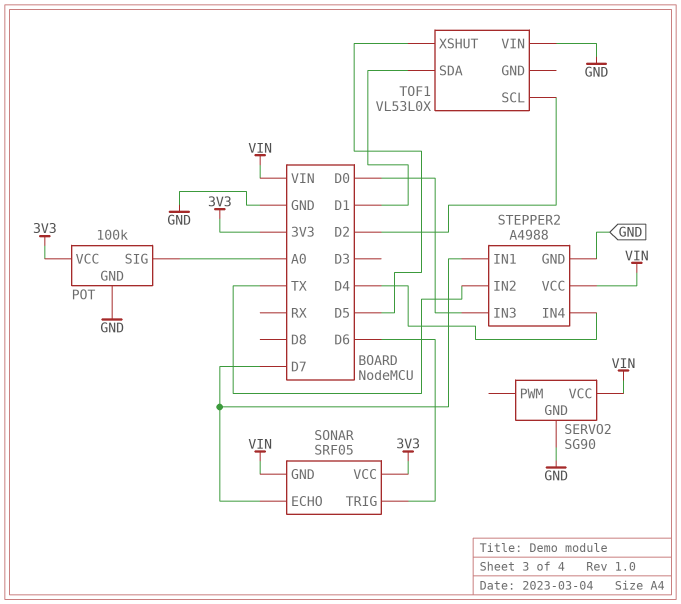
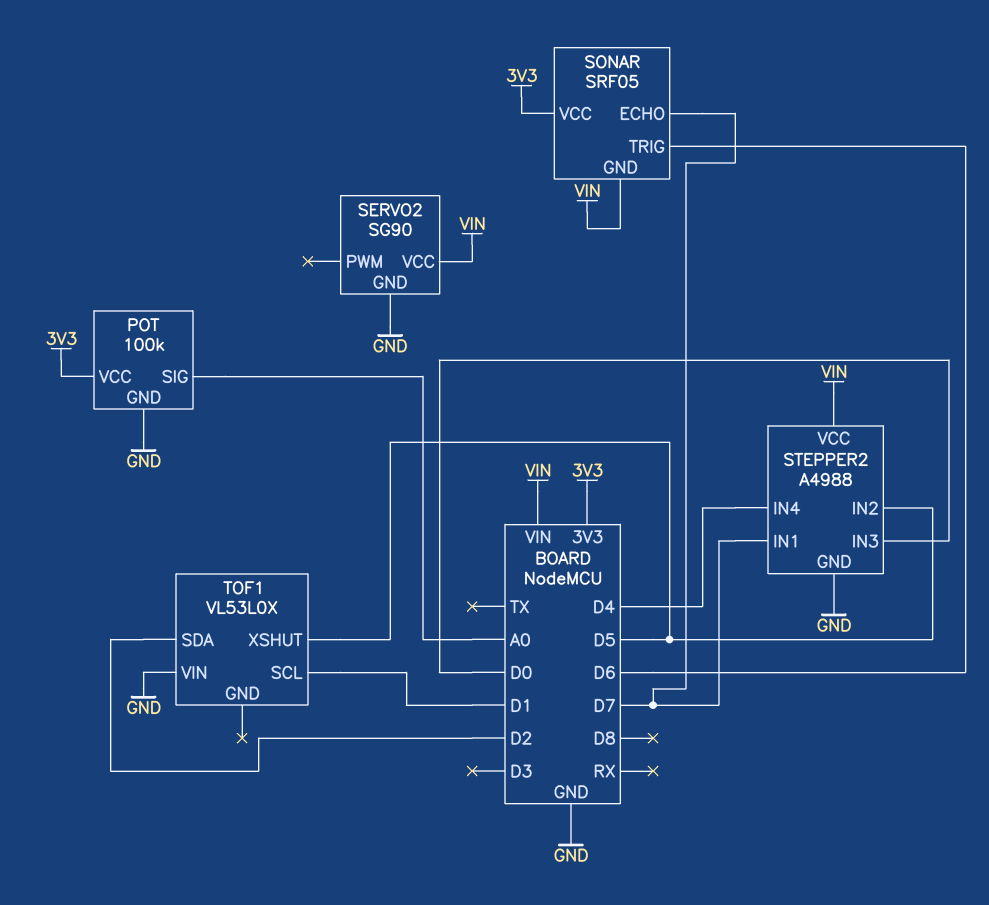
STEPPER2 pin IN2: TX -> D5
TOF1 pin SCL: D2 -> D1
TOF1 pin SDA: D1 -> D2

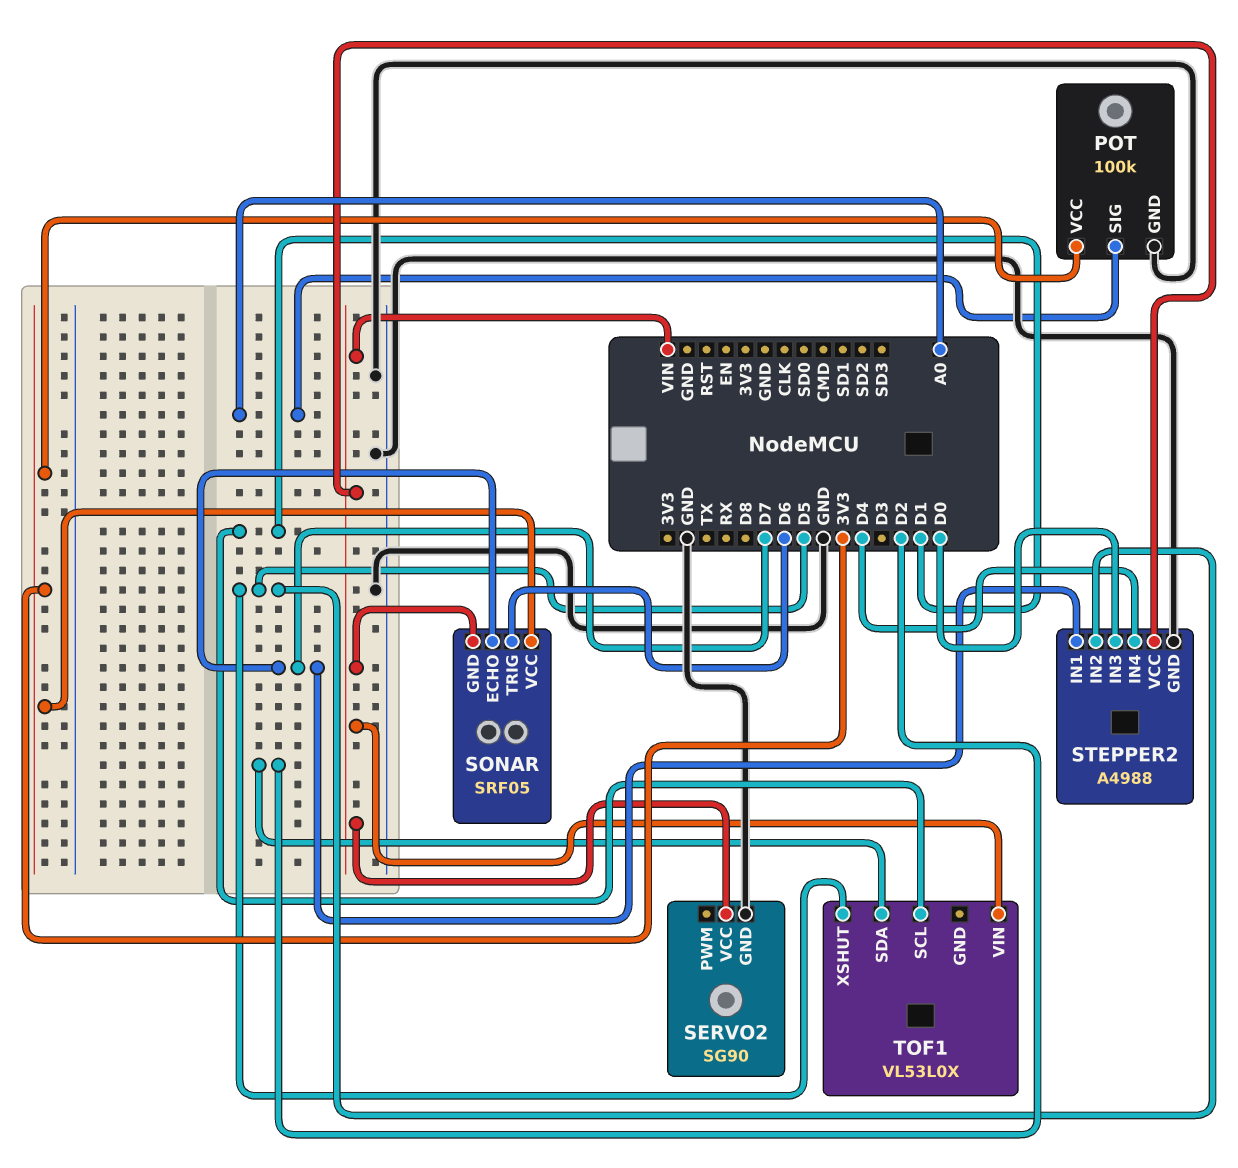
TOF1 pin VIN: GND -> VIN

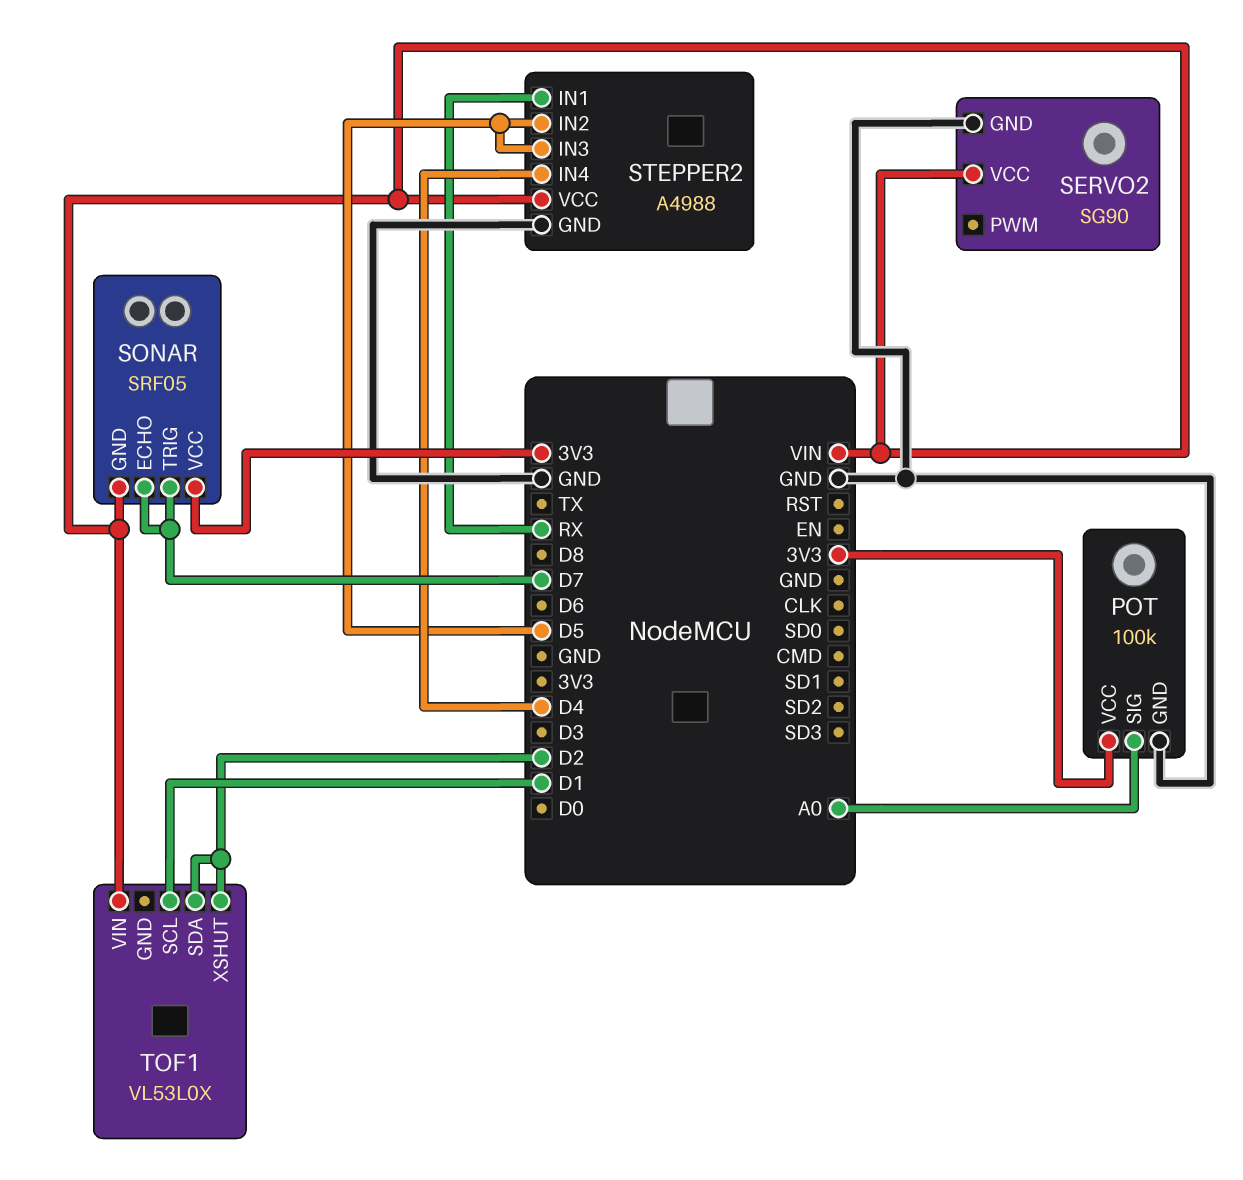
SONAR pin TRIG: D6 -> D7
STEPPER2 pin IN1: D7 -> RX
STEPPER2 pin IN3: D0 -> D5
TOF1 pin XSHUT: D5 -> D2

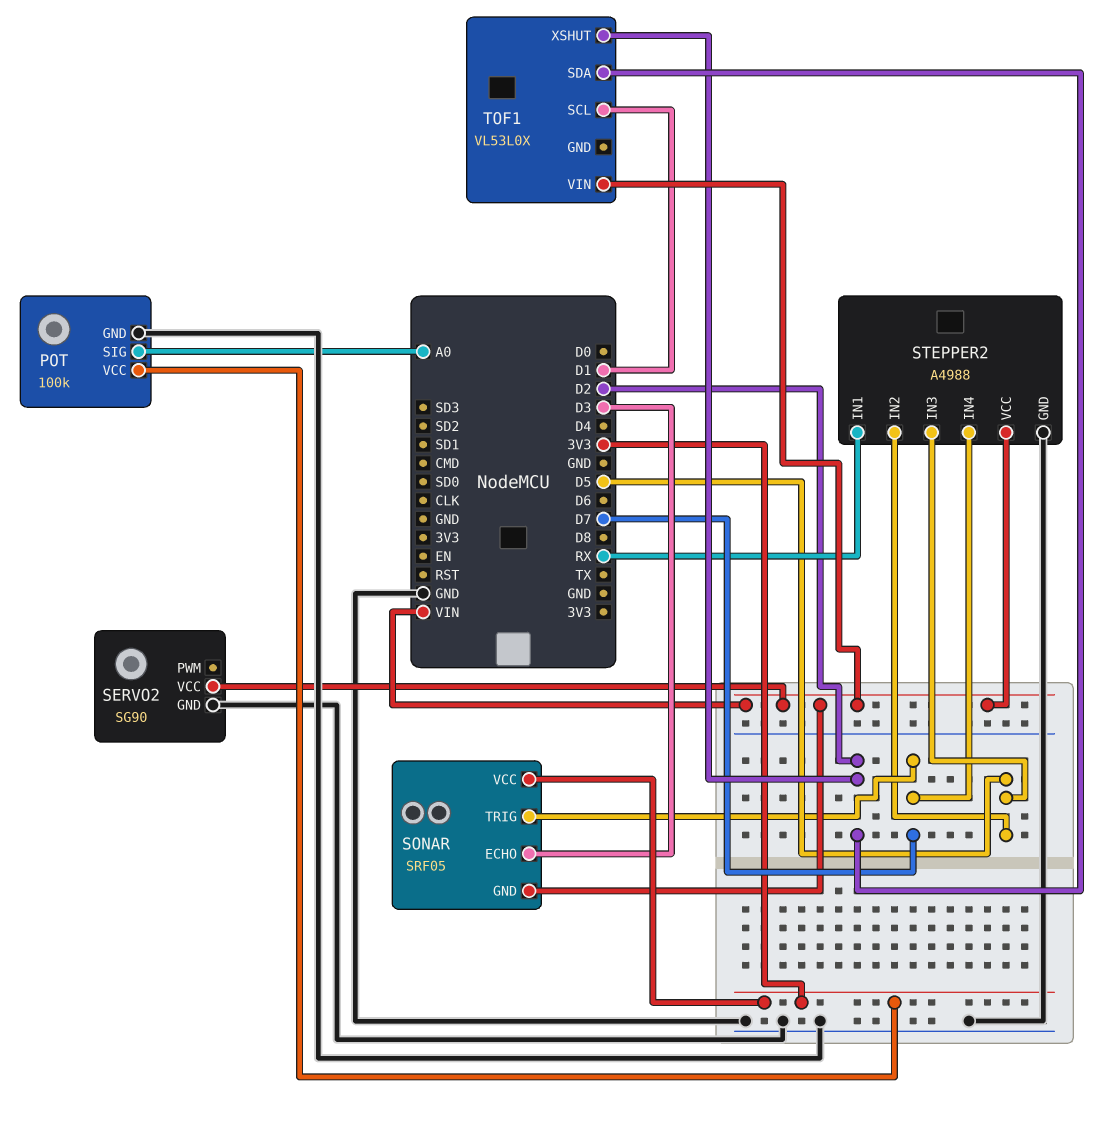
SONAR pin ECHO: D7 -> D3
STEPPER2 pin IN4: D4 -> D7

